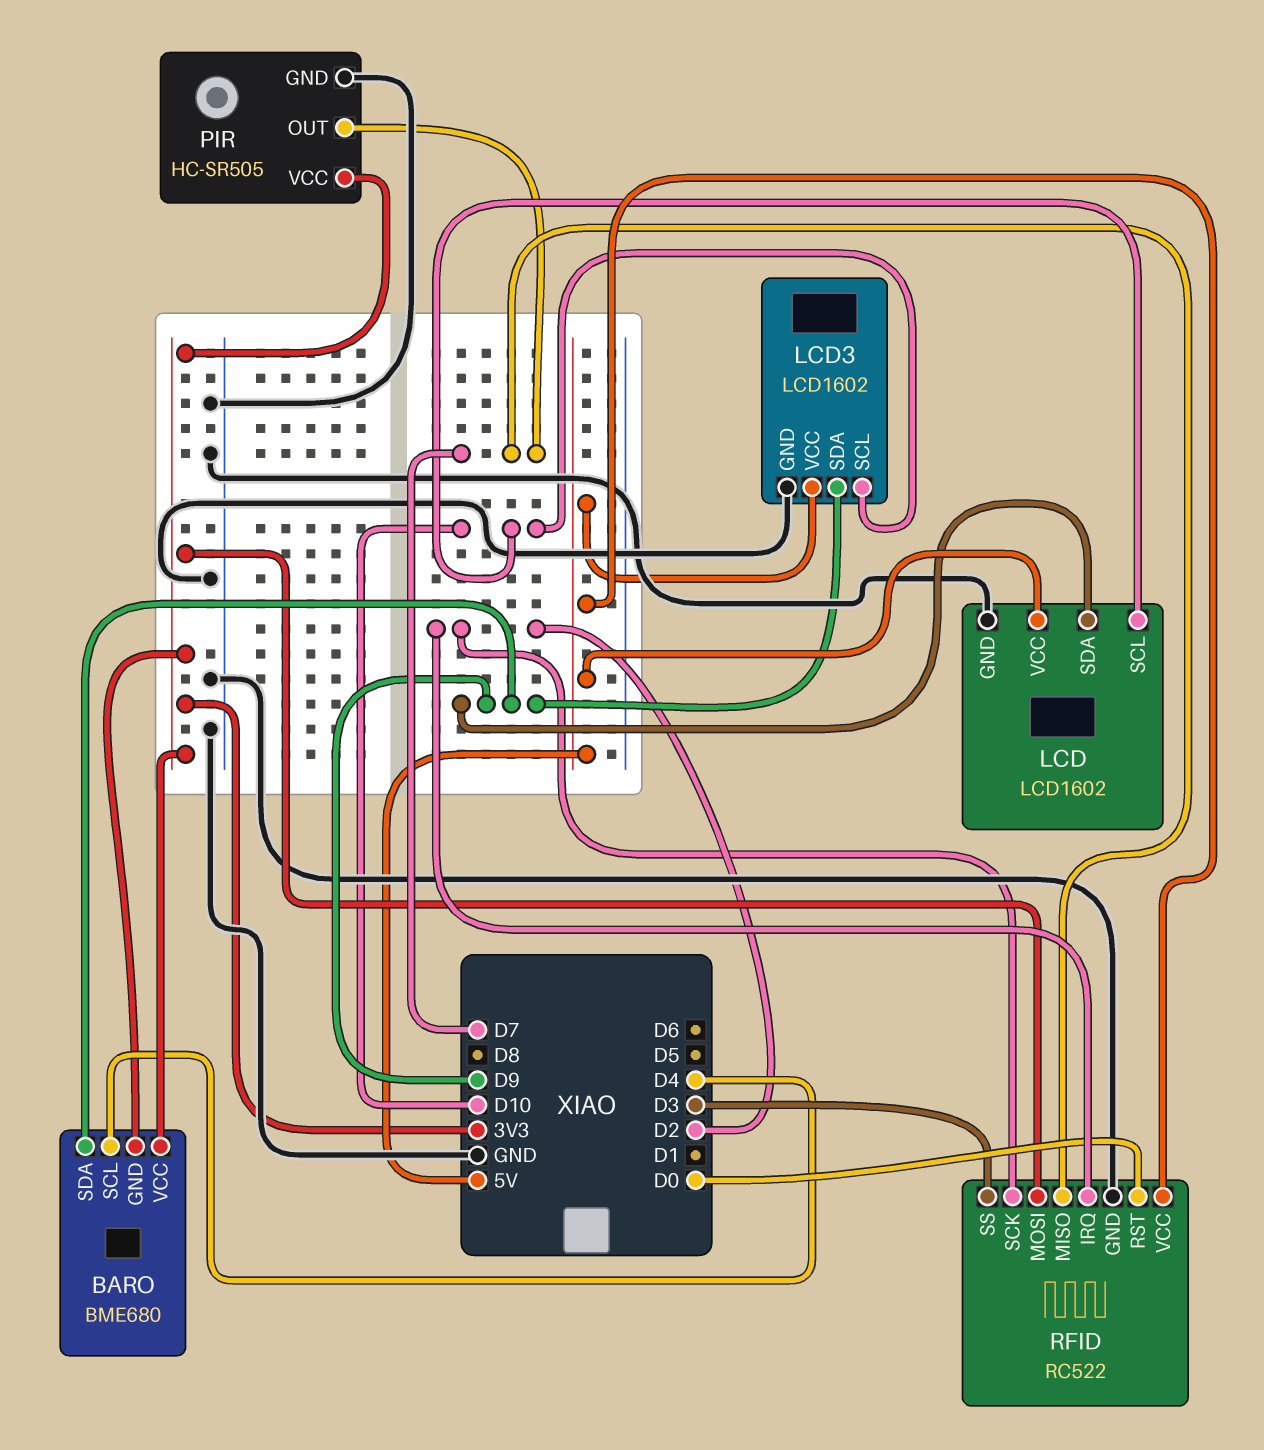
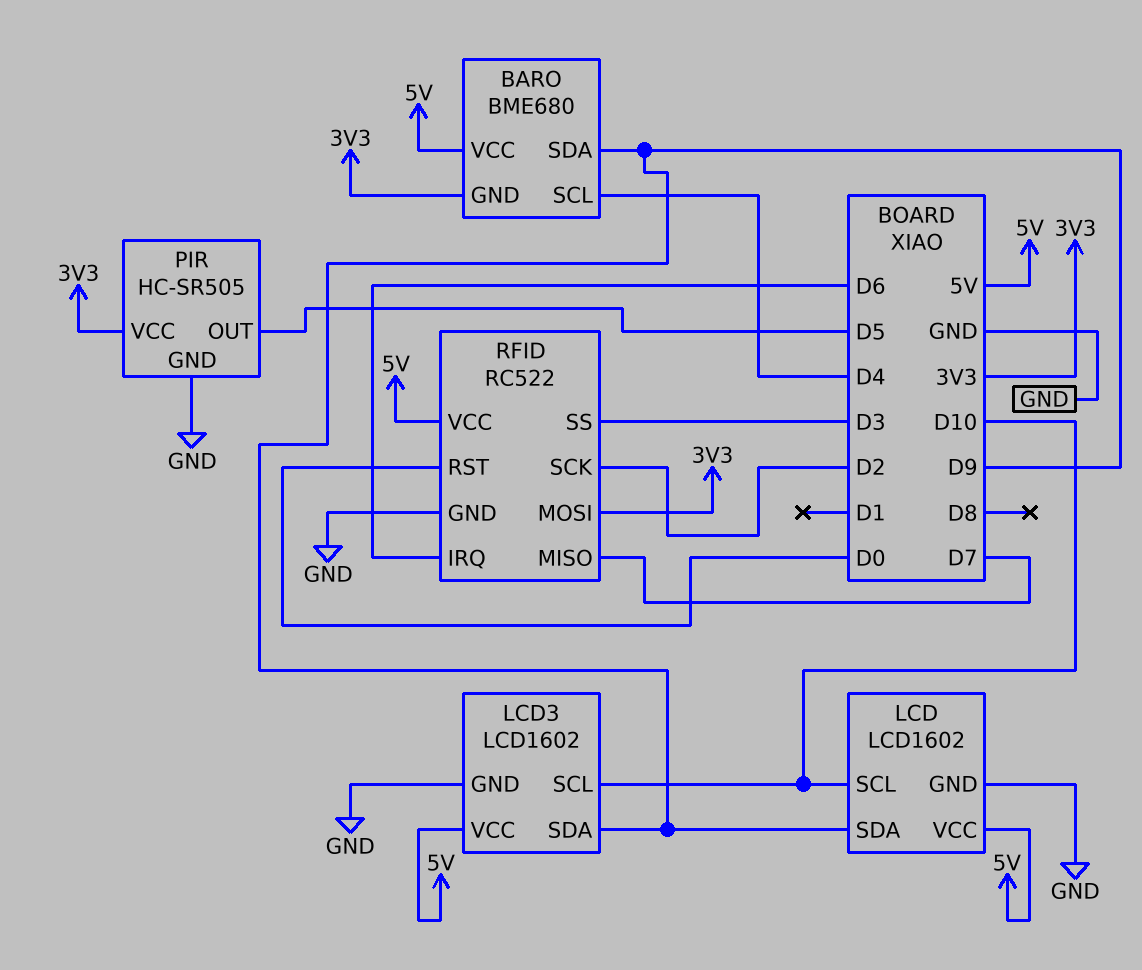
BARO pin VCC: 3V3 -> 5V
PIR pin OUT: D7 -> D5
RFID pin IRQ: D2 -> D6

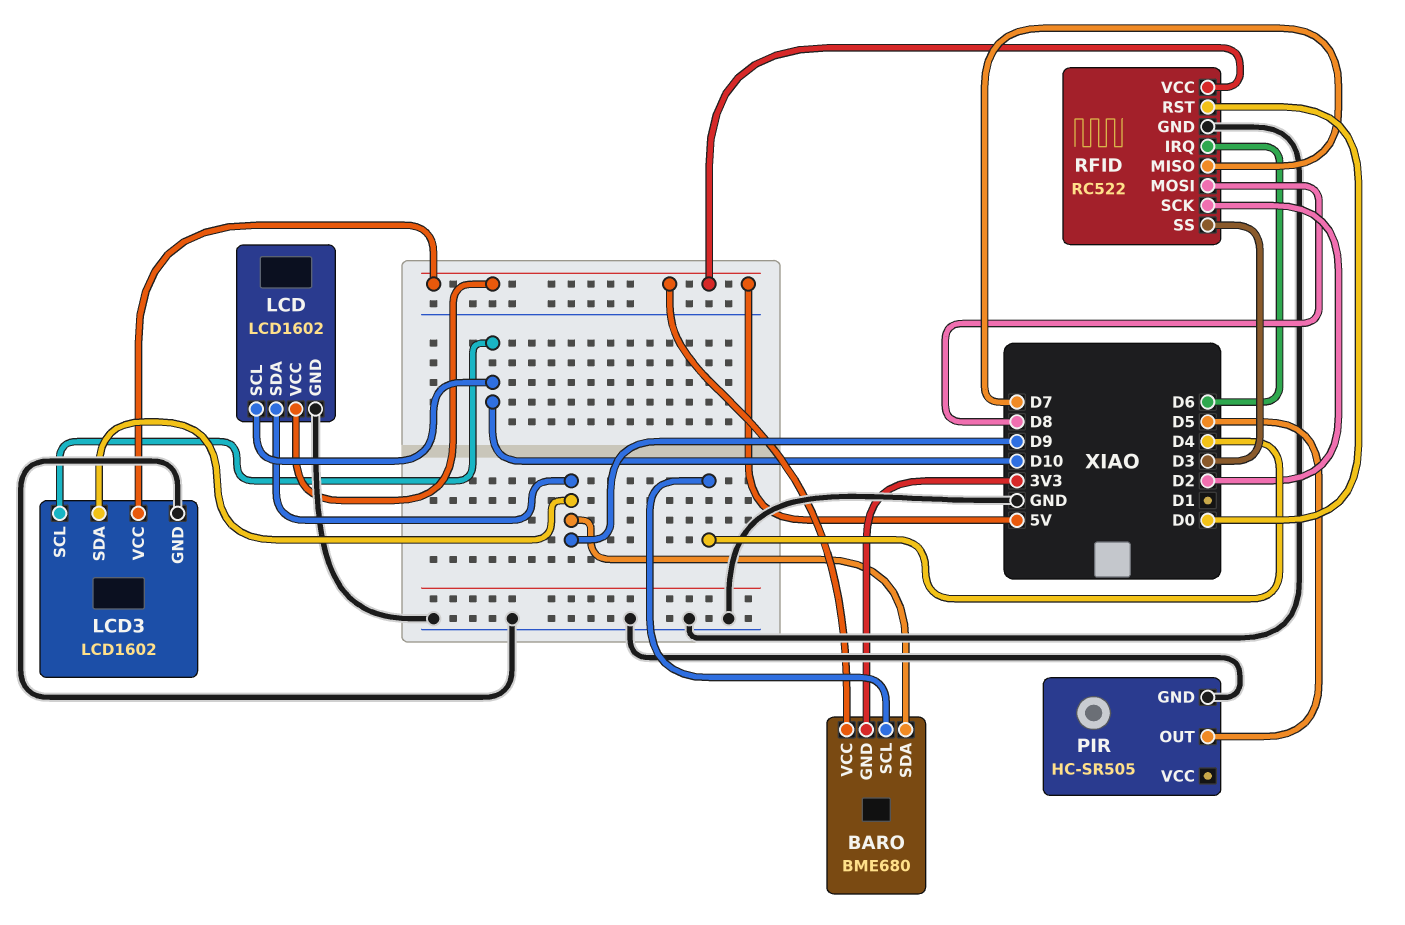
PIR pin VCC: 3V3 -> none
RFID pin MOSI: 3V3 -> D8

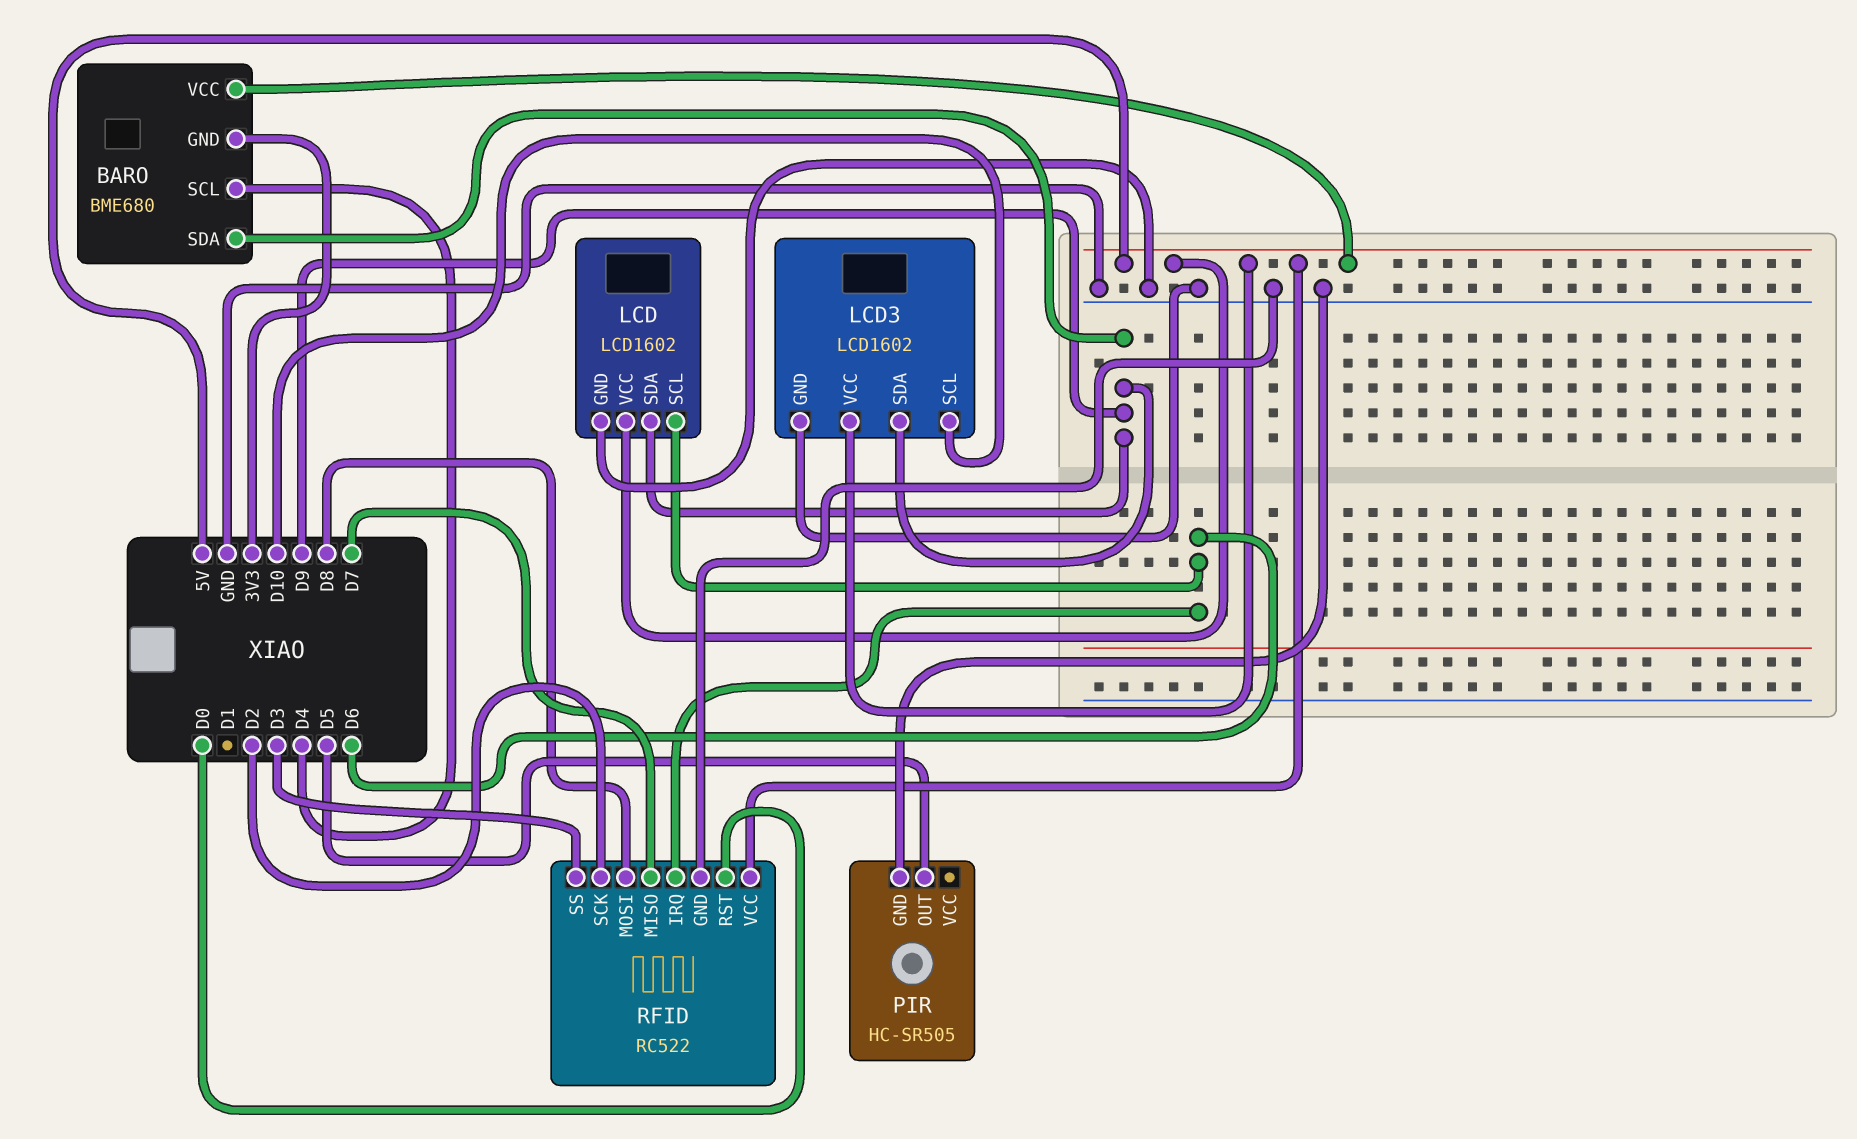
LCD pin SCL: D10 -> D6

